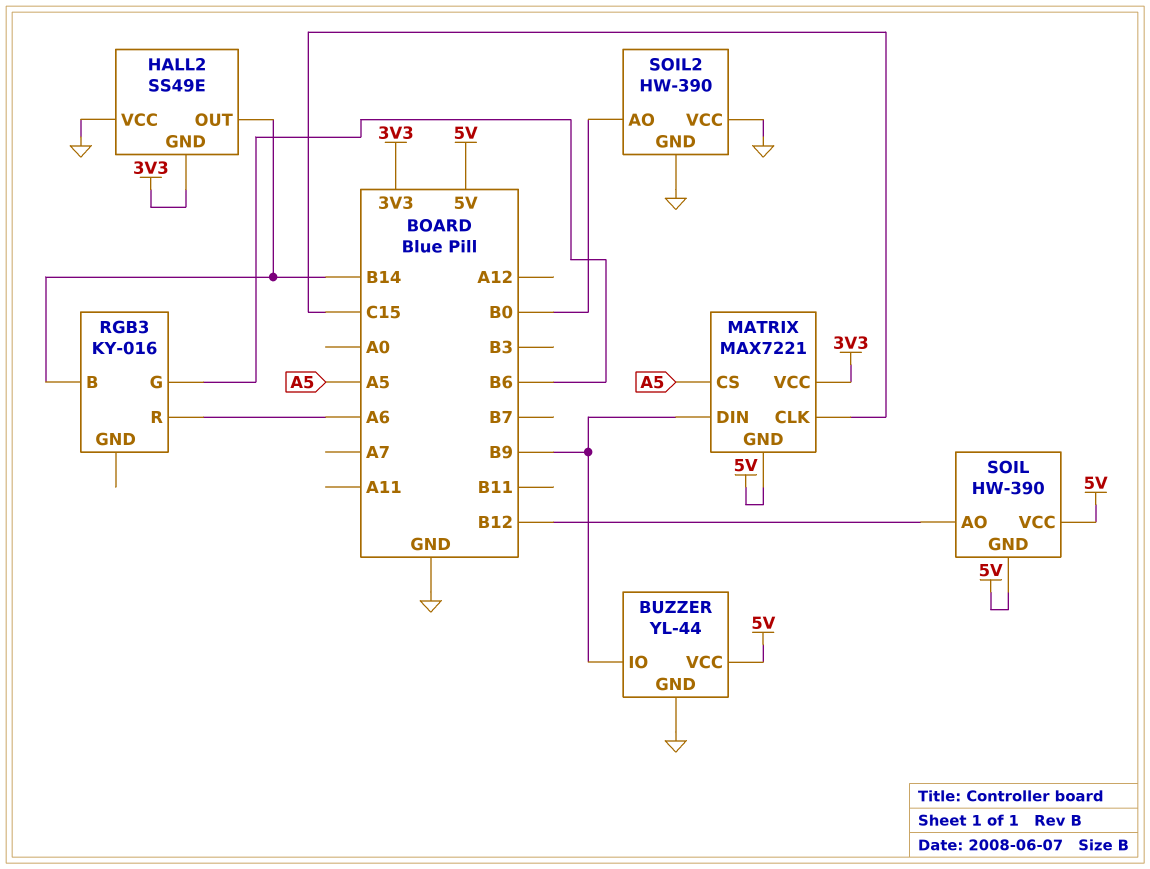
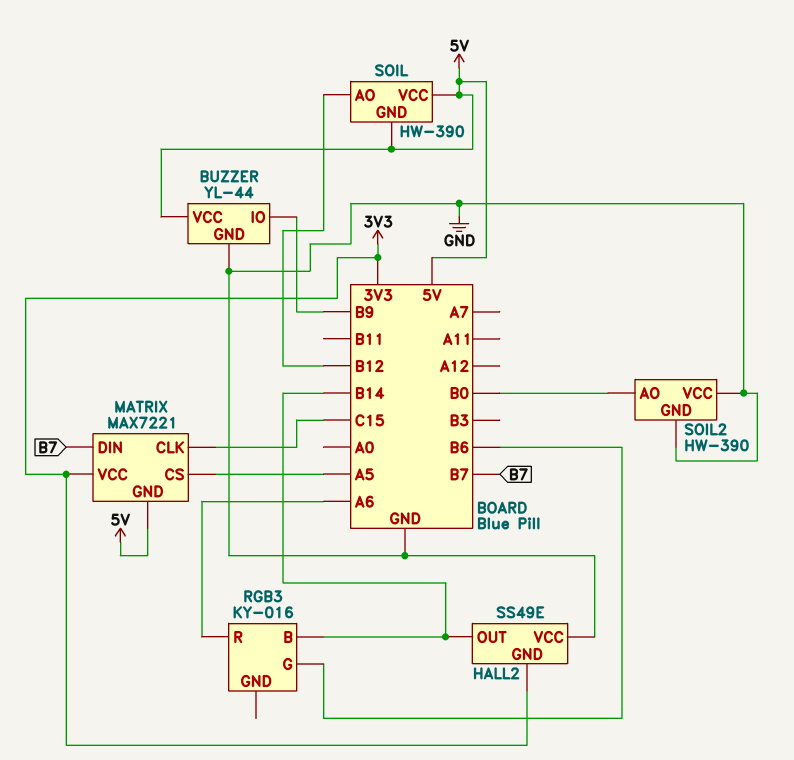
MATRIX pin DIN: B9 -> B7

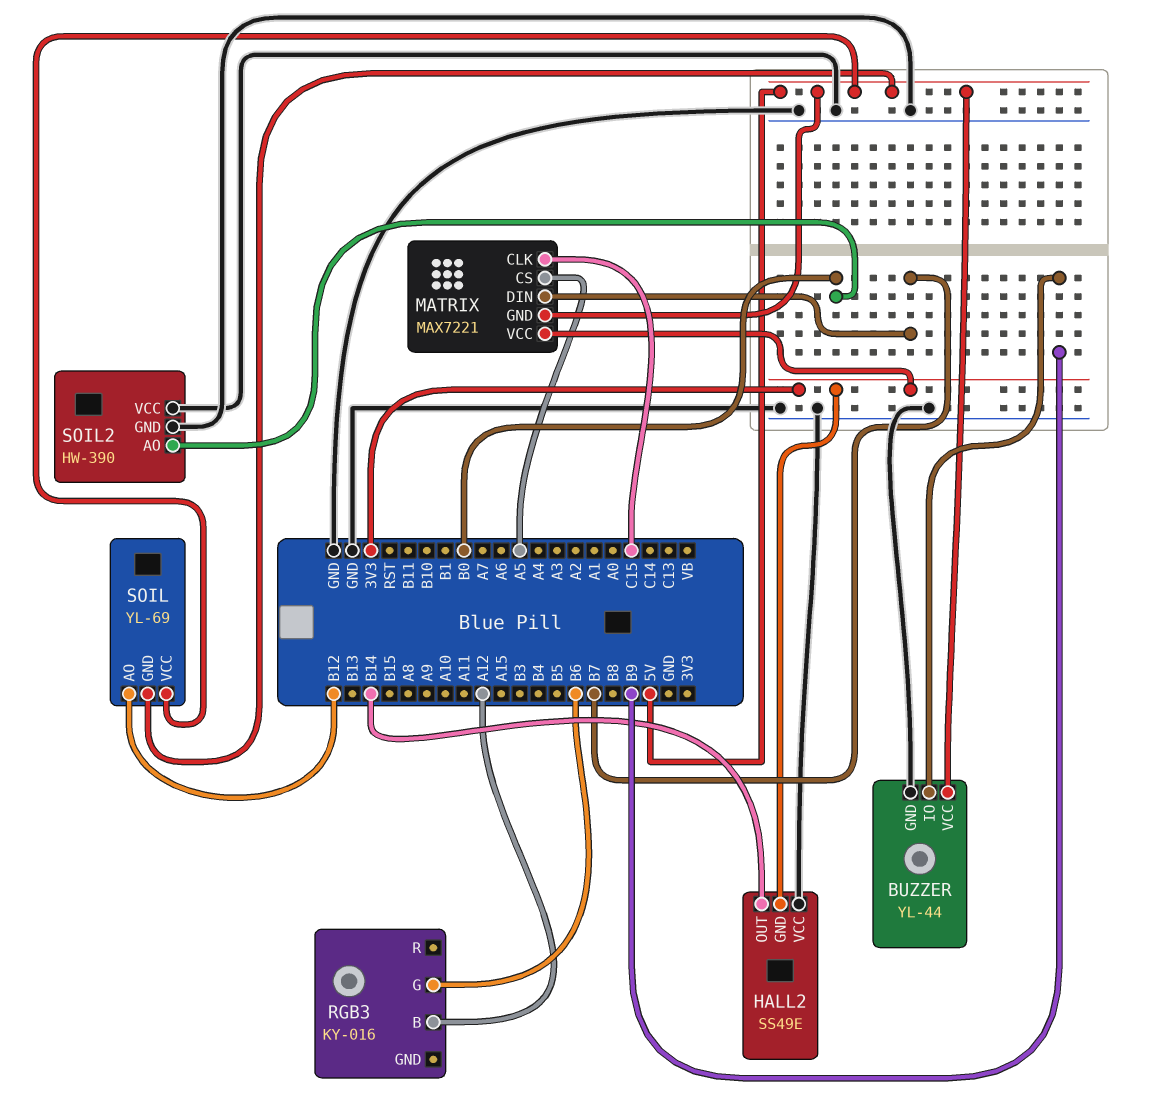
RGB3 pin B: B14 -> A12
RGB3 pin R: A6 -> none
SOIL: HW-390 -> YL-69

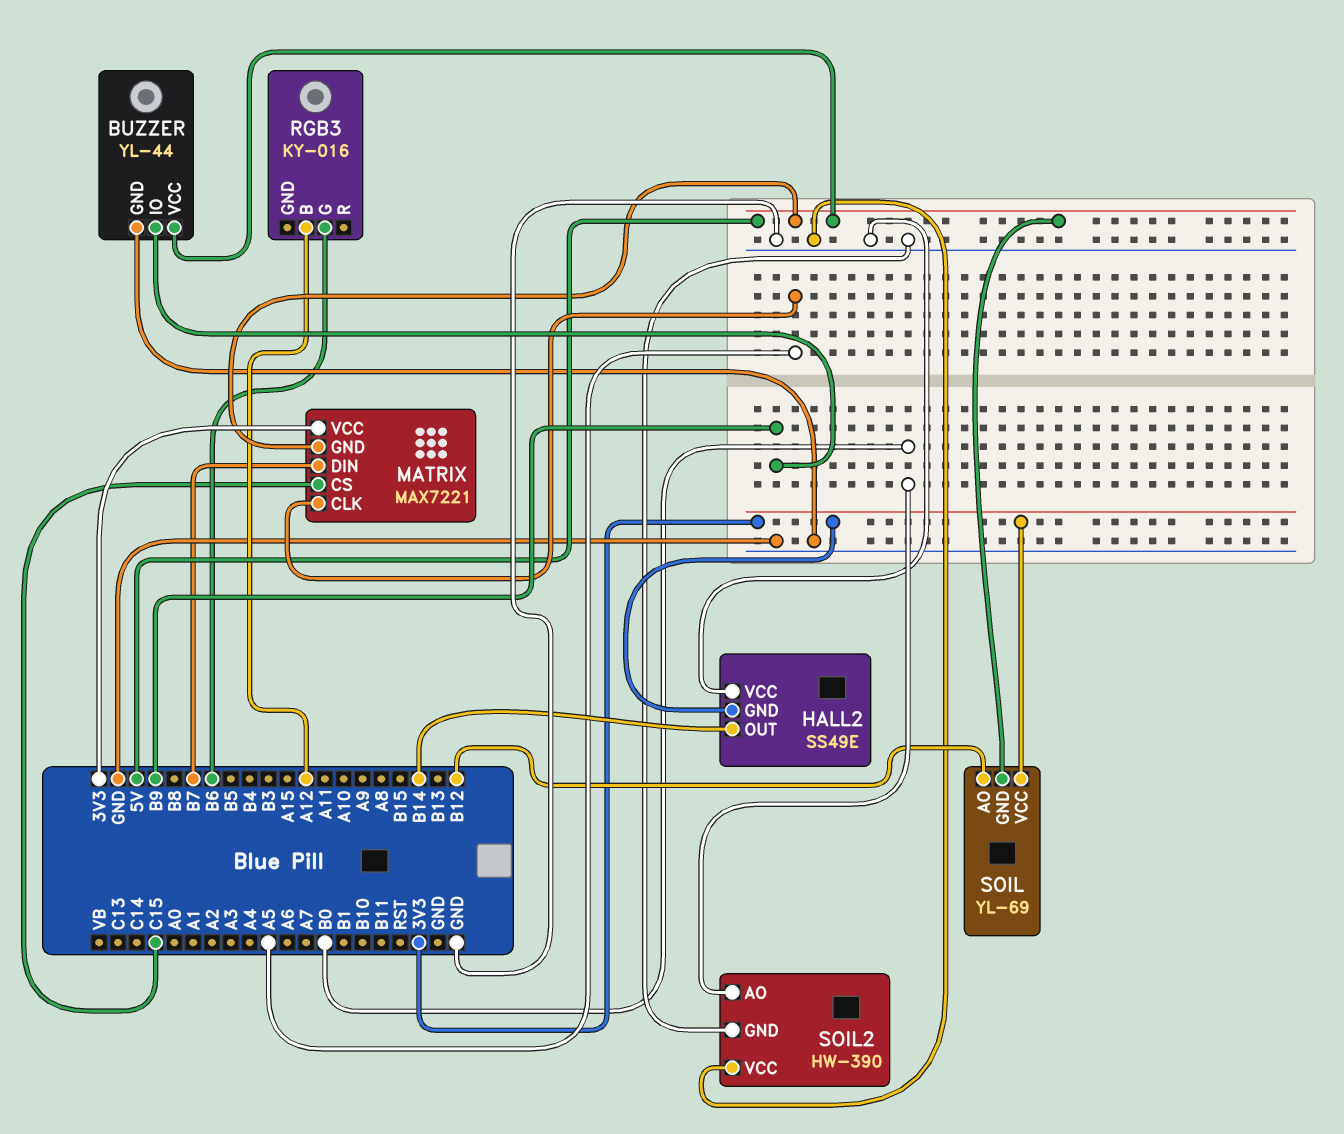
MATRIX pin CLK: C15 -> A5
MATRIX pin CS: A5 -> C15
SOIL pin VCC: 5V -> 3V3

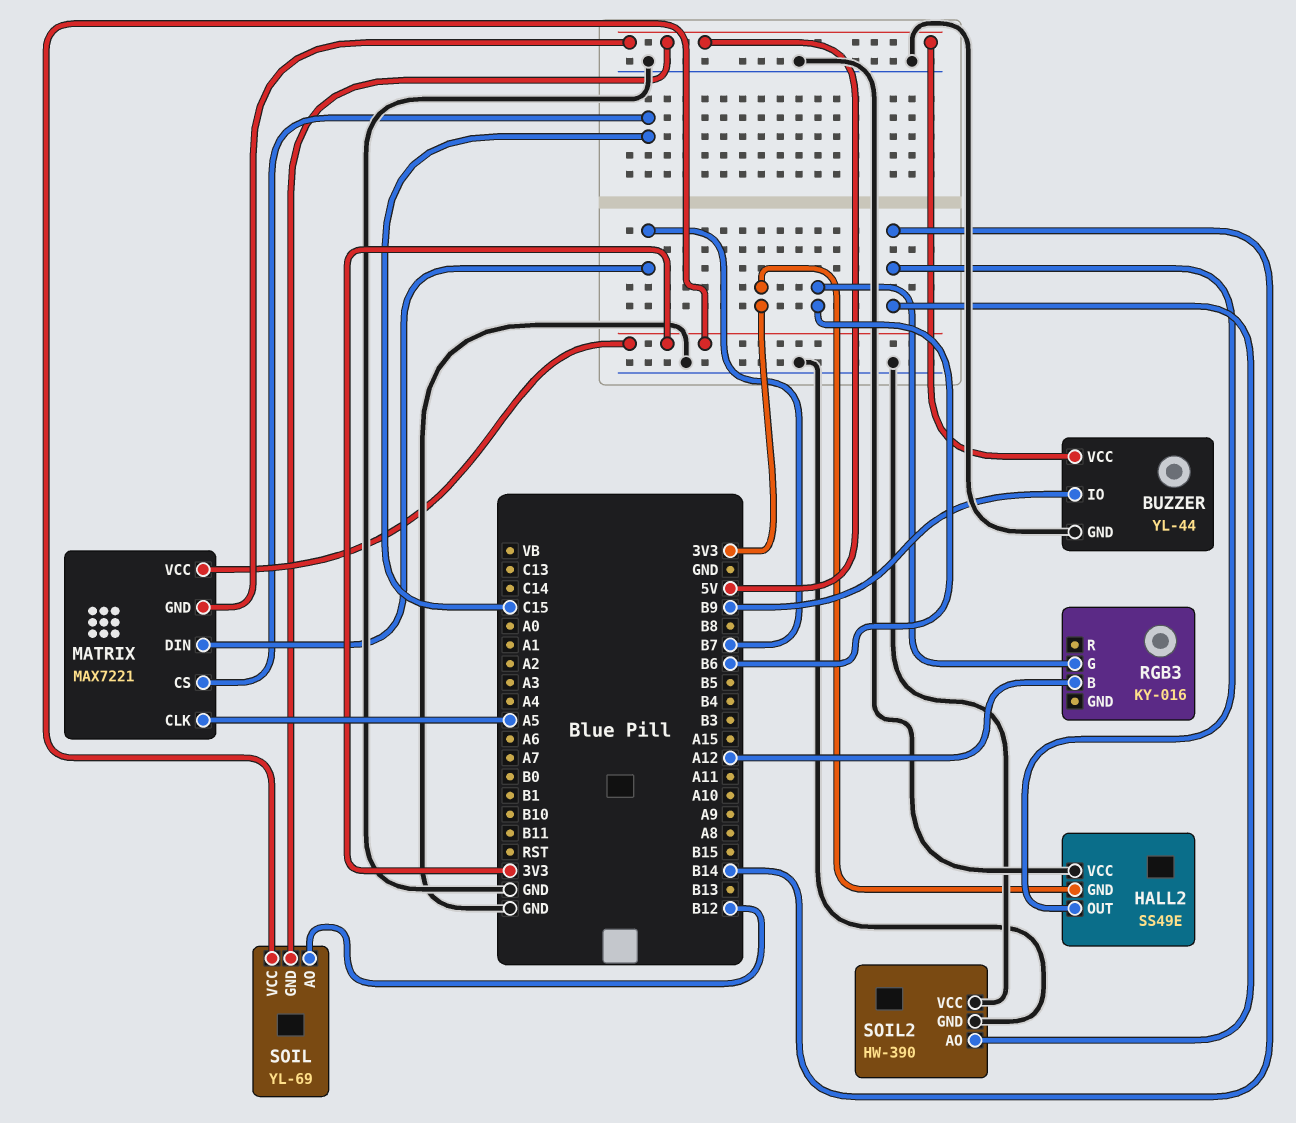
SOIL2 pin AO: B0 -> B14

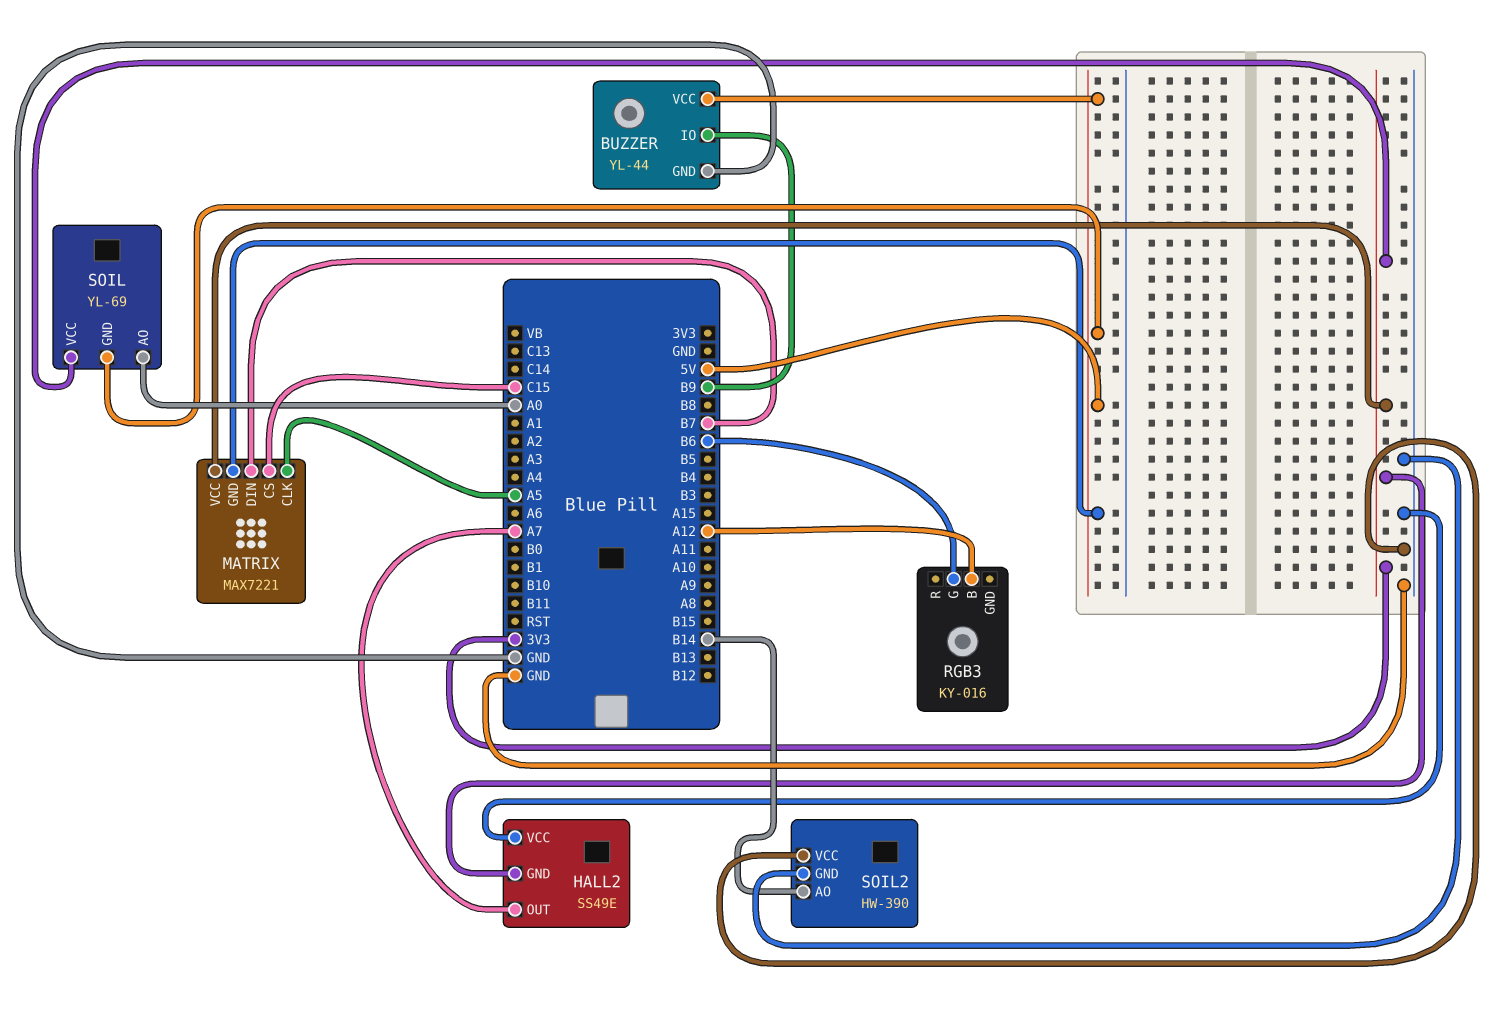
HALL2 pin OUT: B14 -> A7
SOIL pin AO: B12 -> A0

